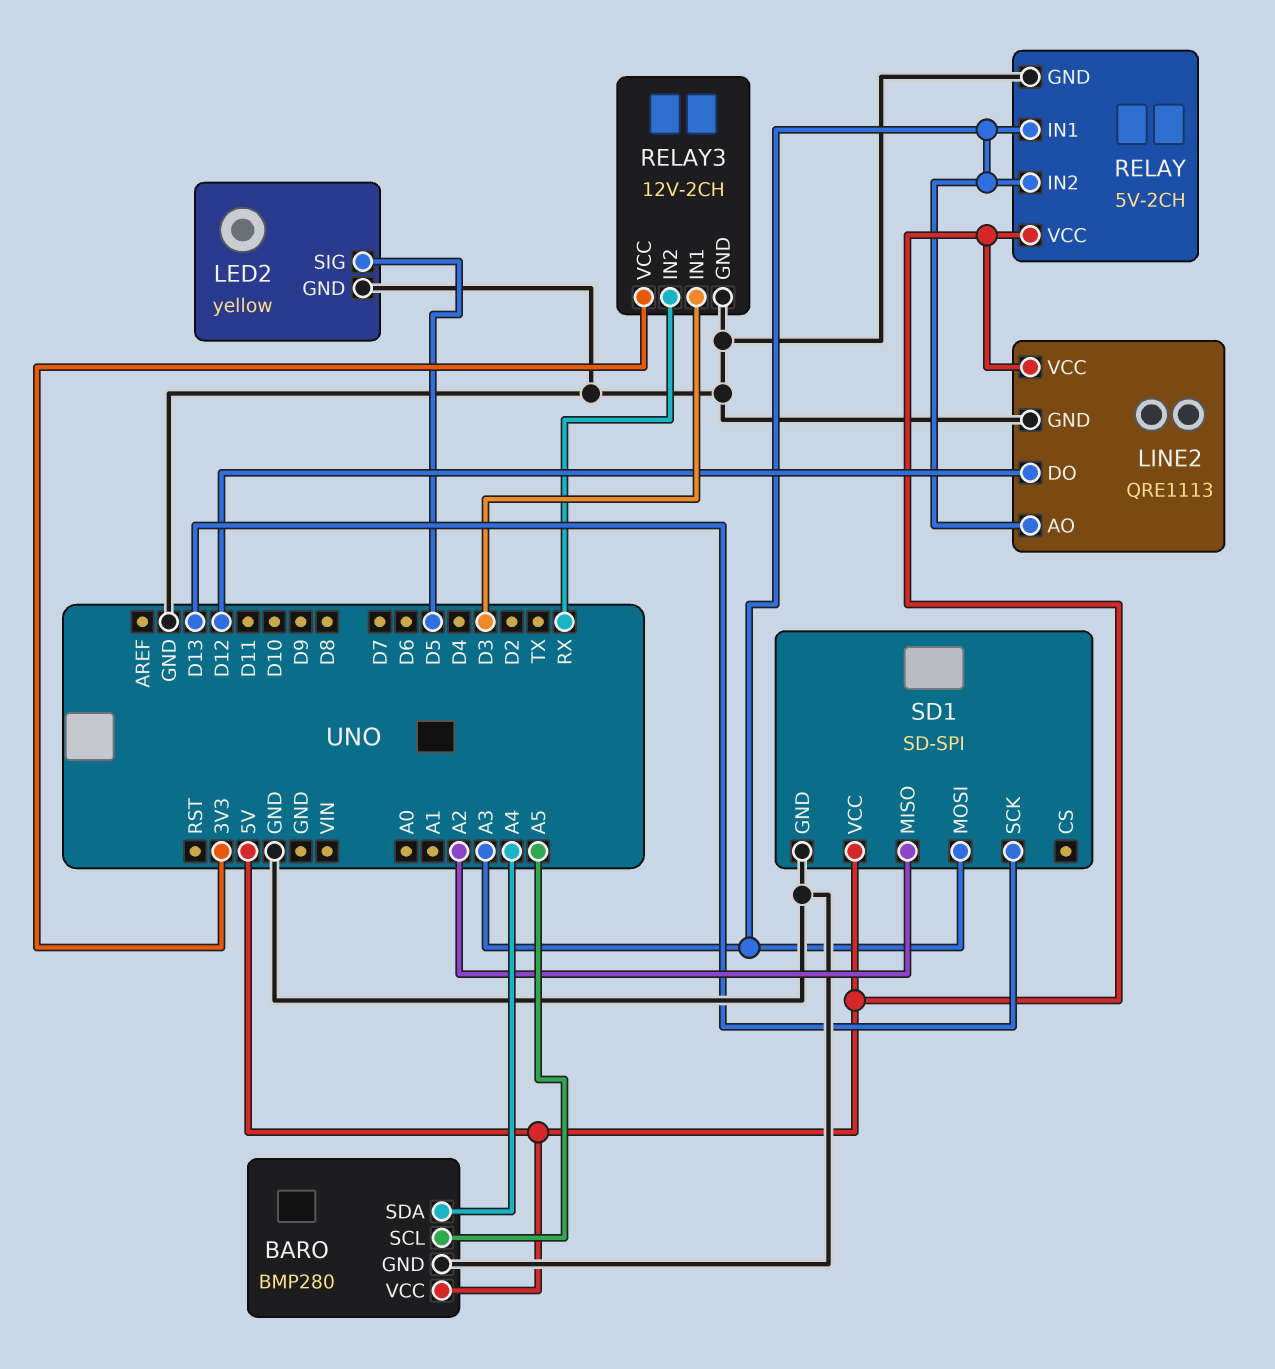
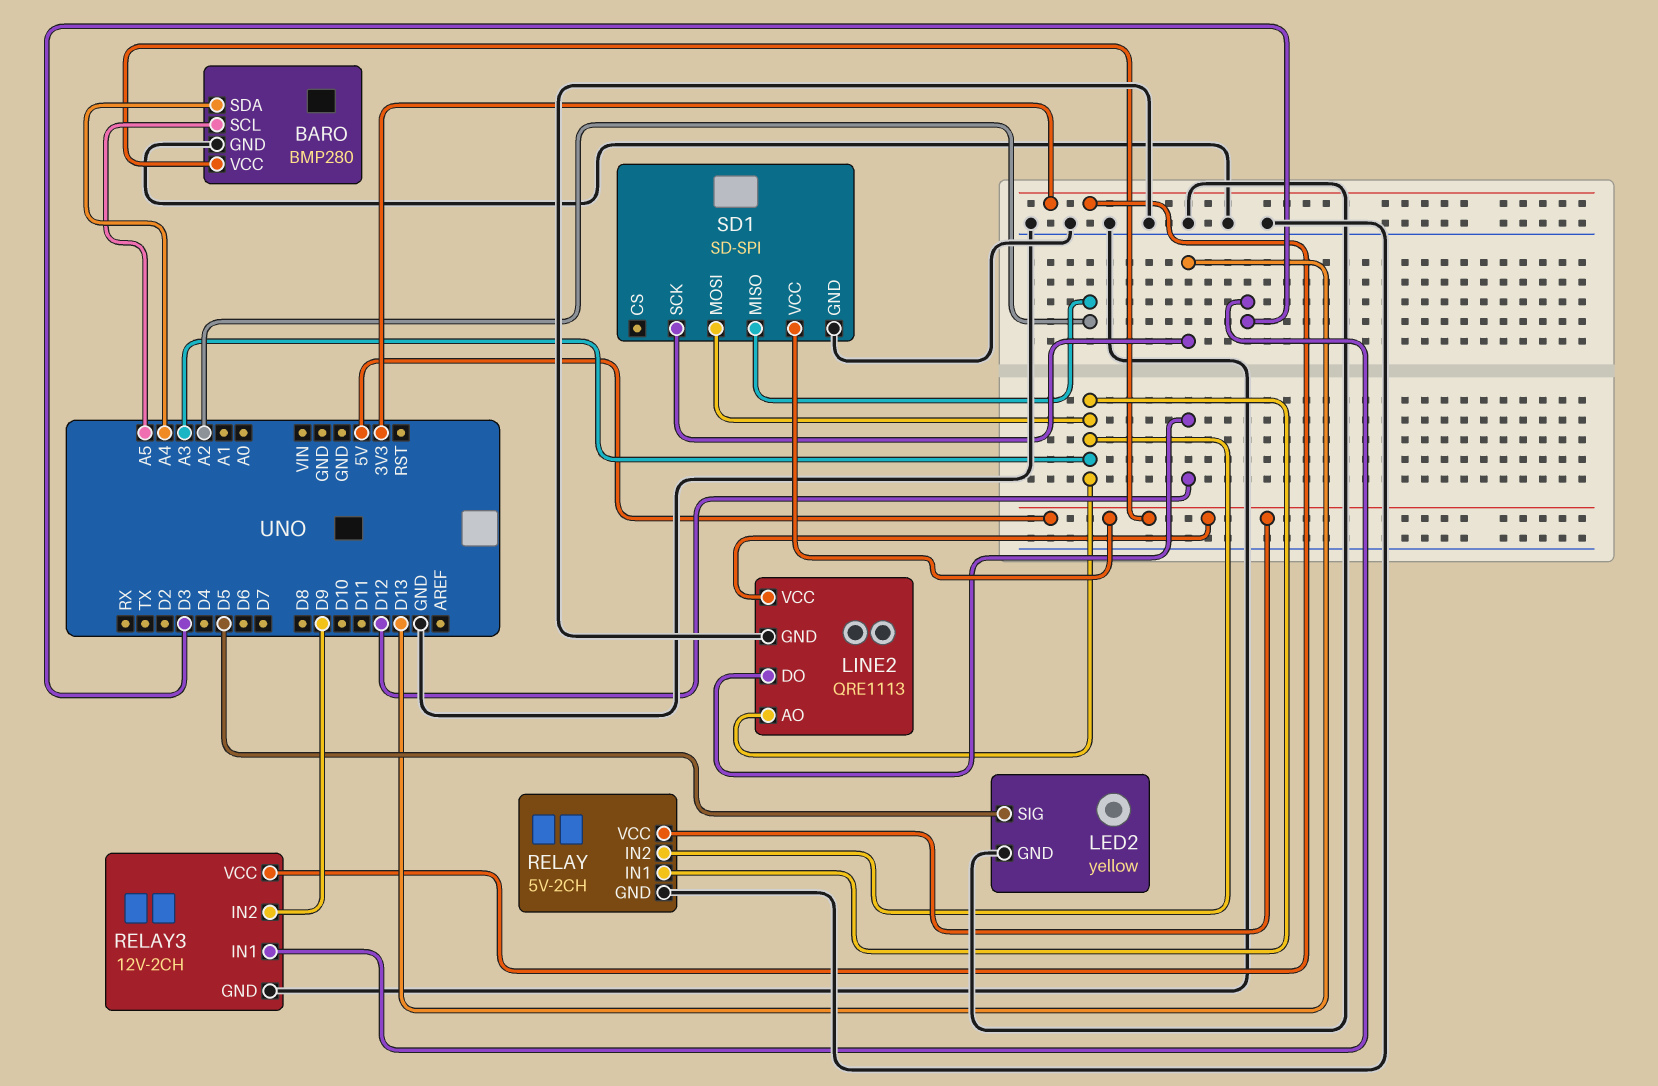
RELAY3 pin IN2: RX -> D9

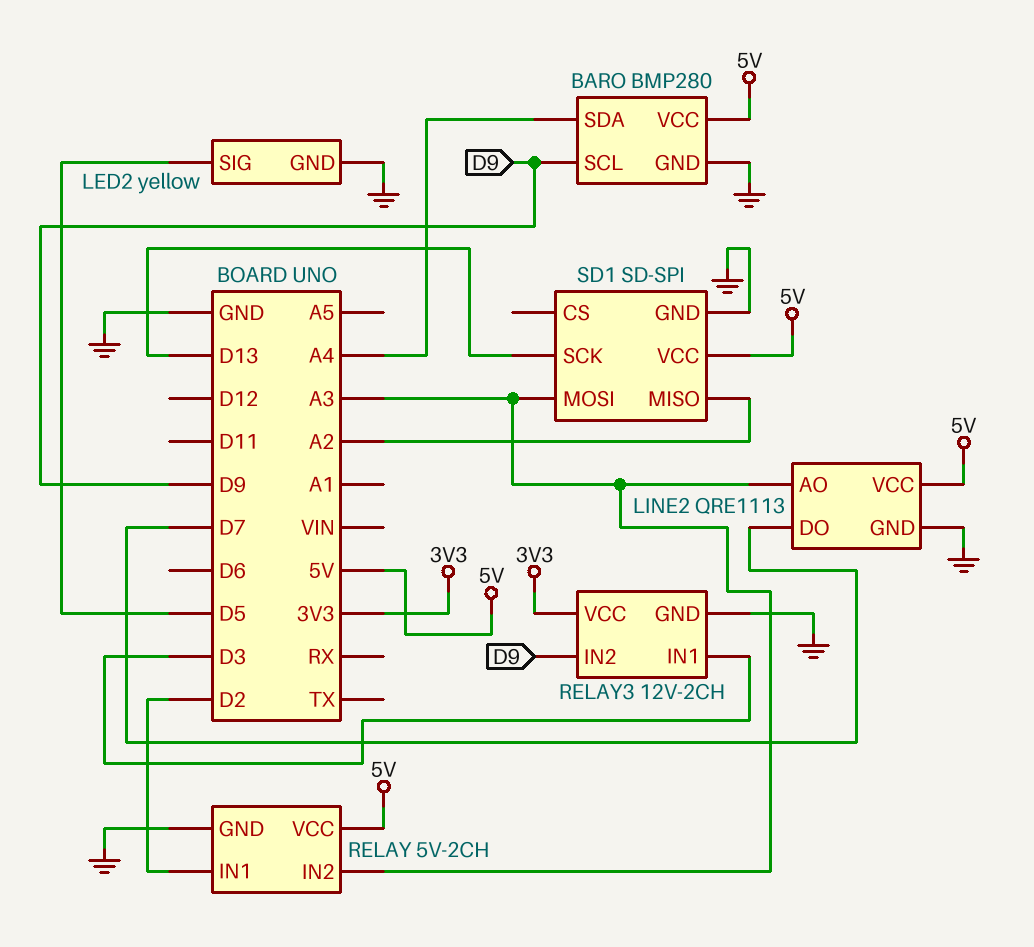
BARO pin SCL: A5 -> D9
LINE2 pin DO: D12 -> D7
RELAY pin IN1: A3 -> D2

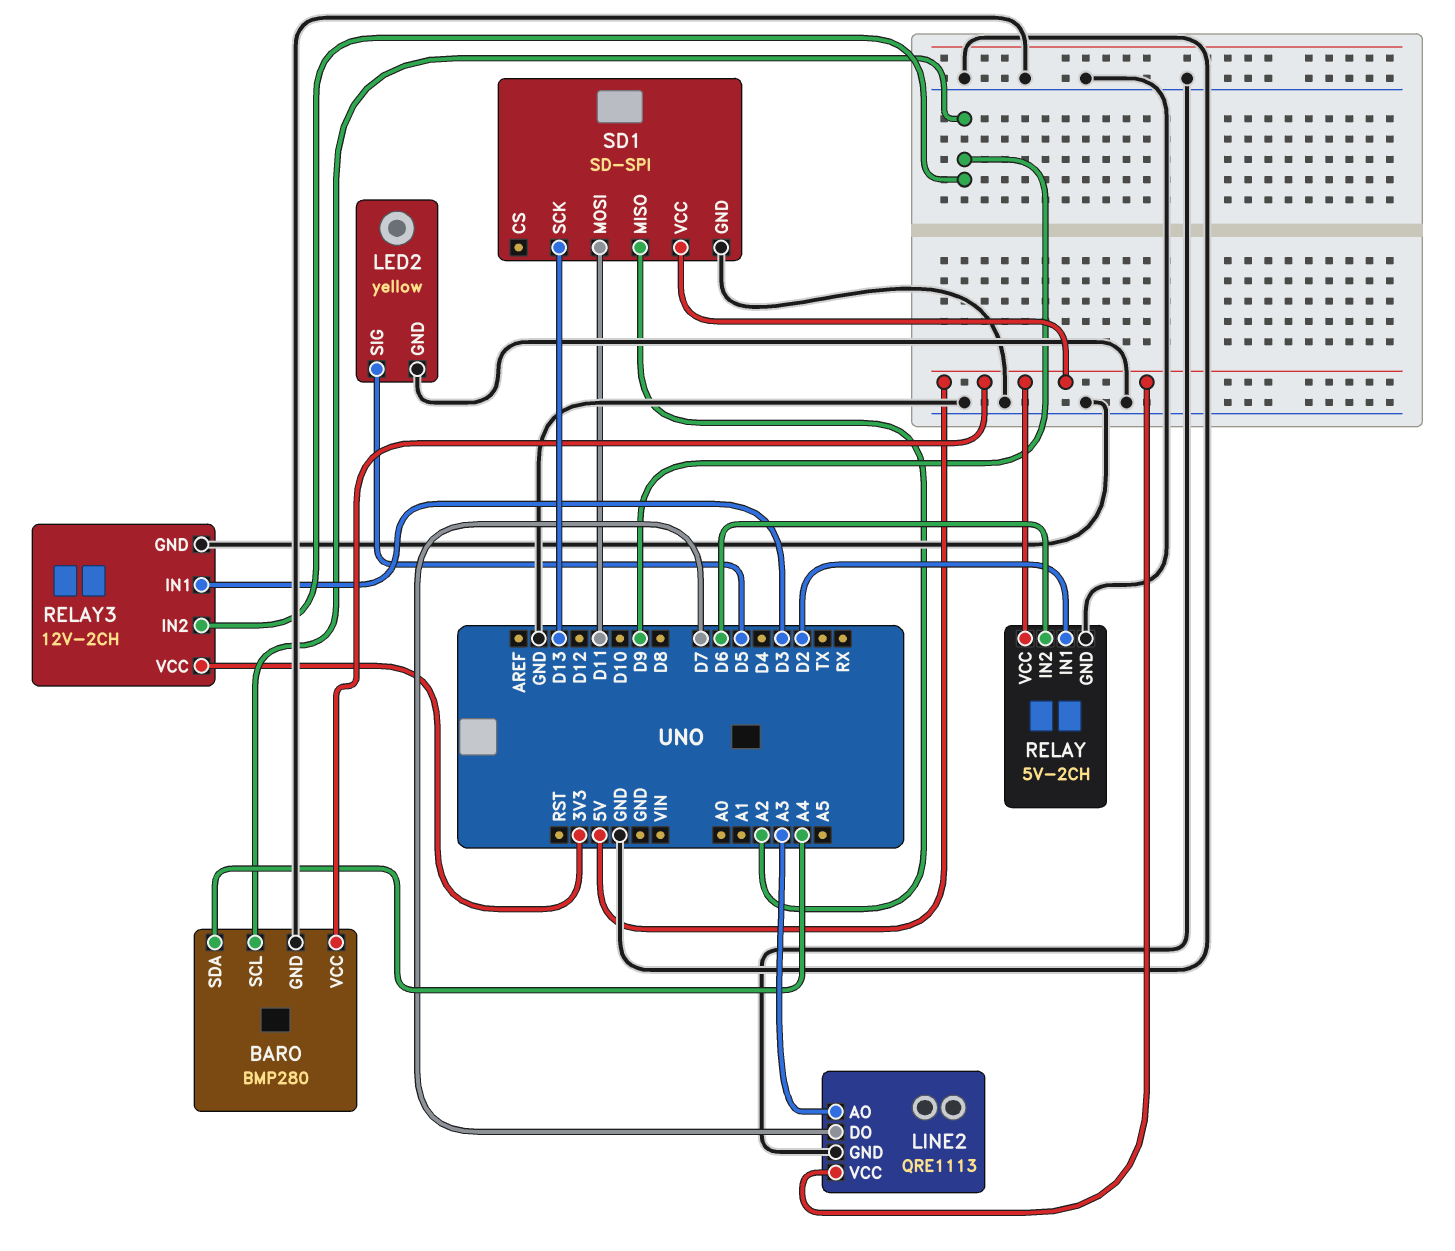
RELAY pin IN2: A3 -> D6
SD1 pin MOSI: A3 -> D11

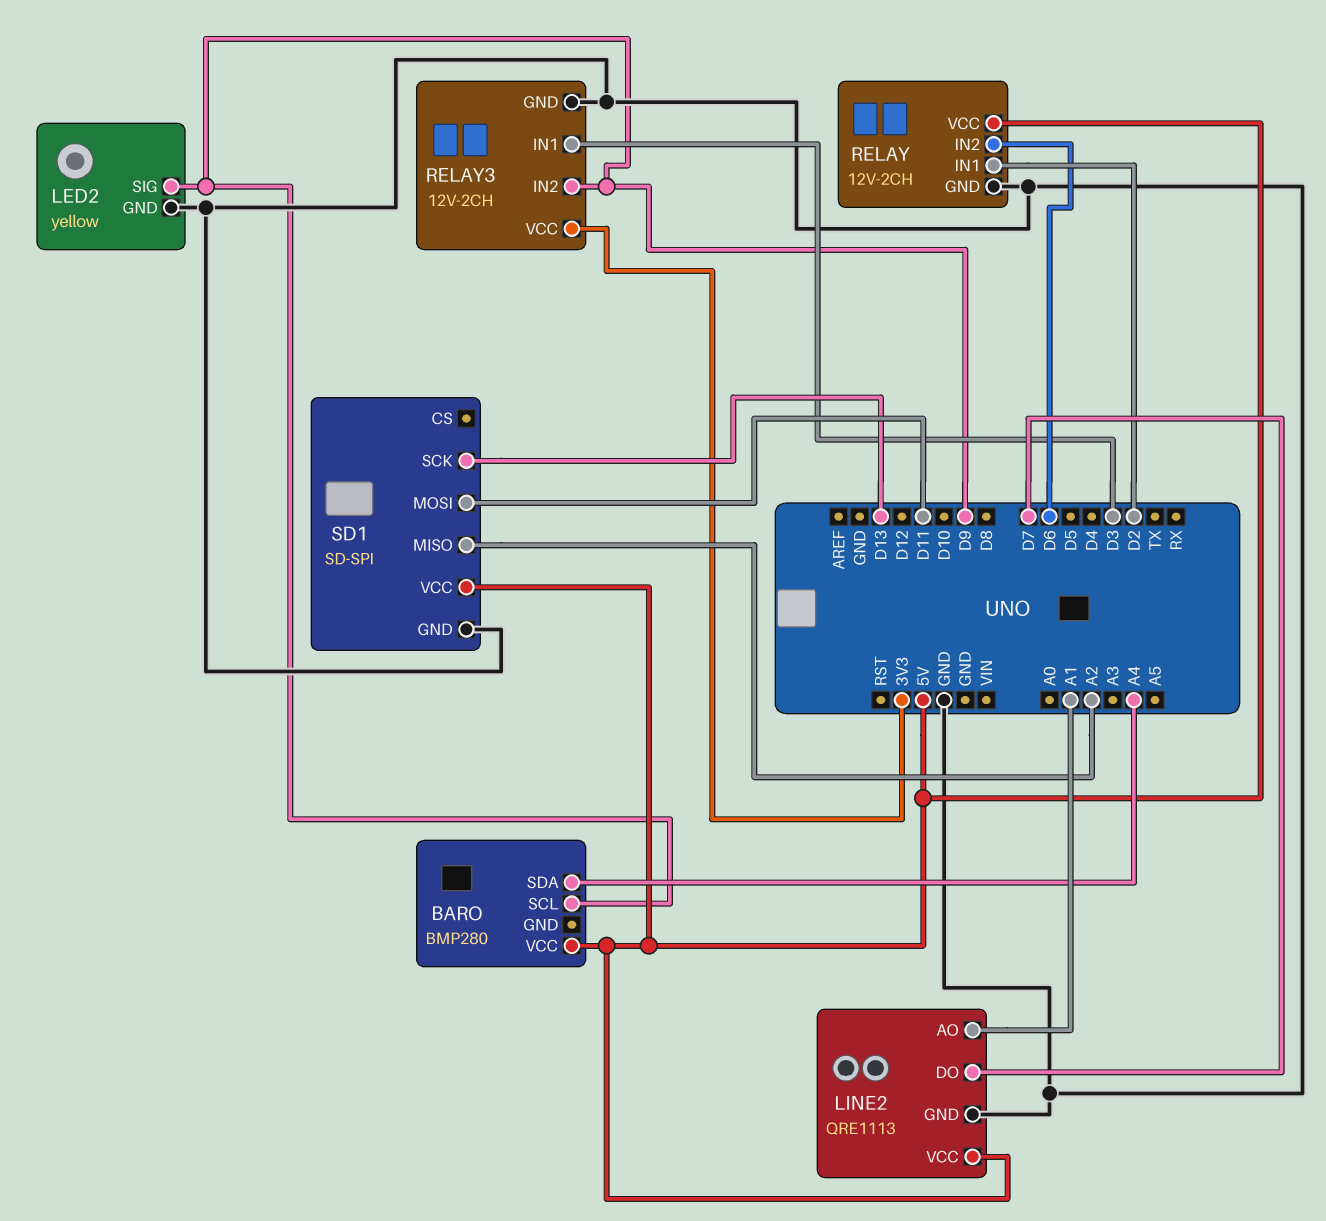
BARO pin GND: GND -> none
LED2 pin SIG: D5 -> D9
LINE2 pin AO: A3 -> A1
RELAY: 5V-2CH -> 12V-2CH

